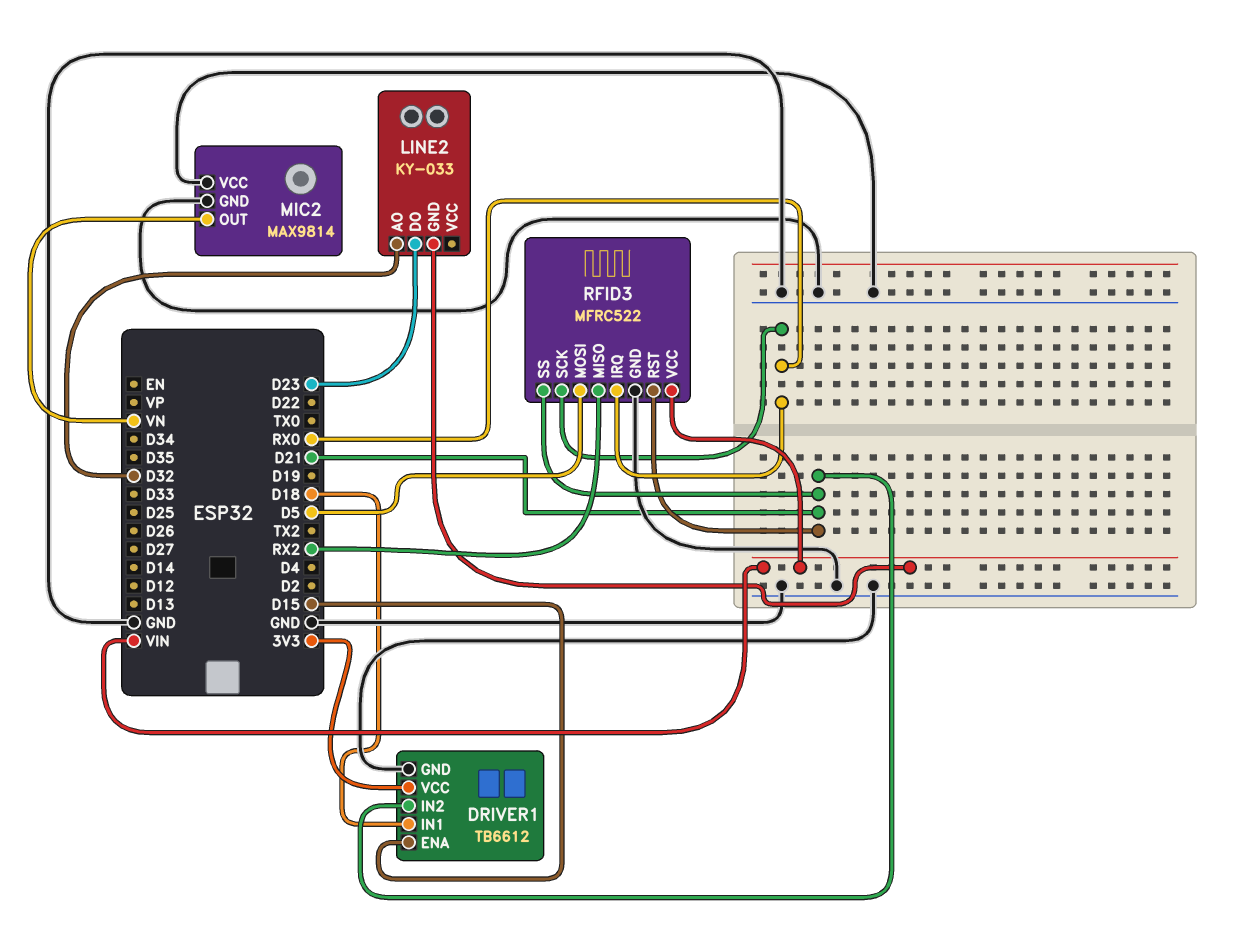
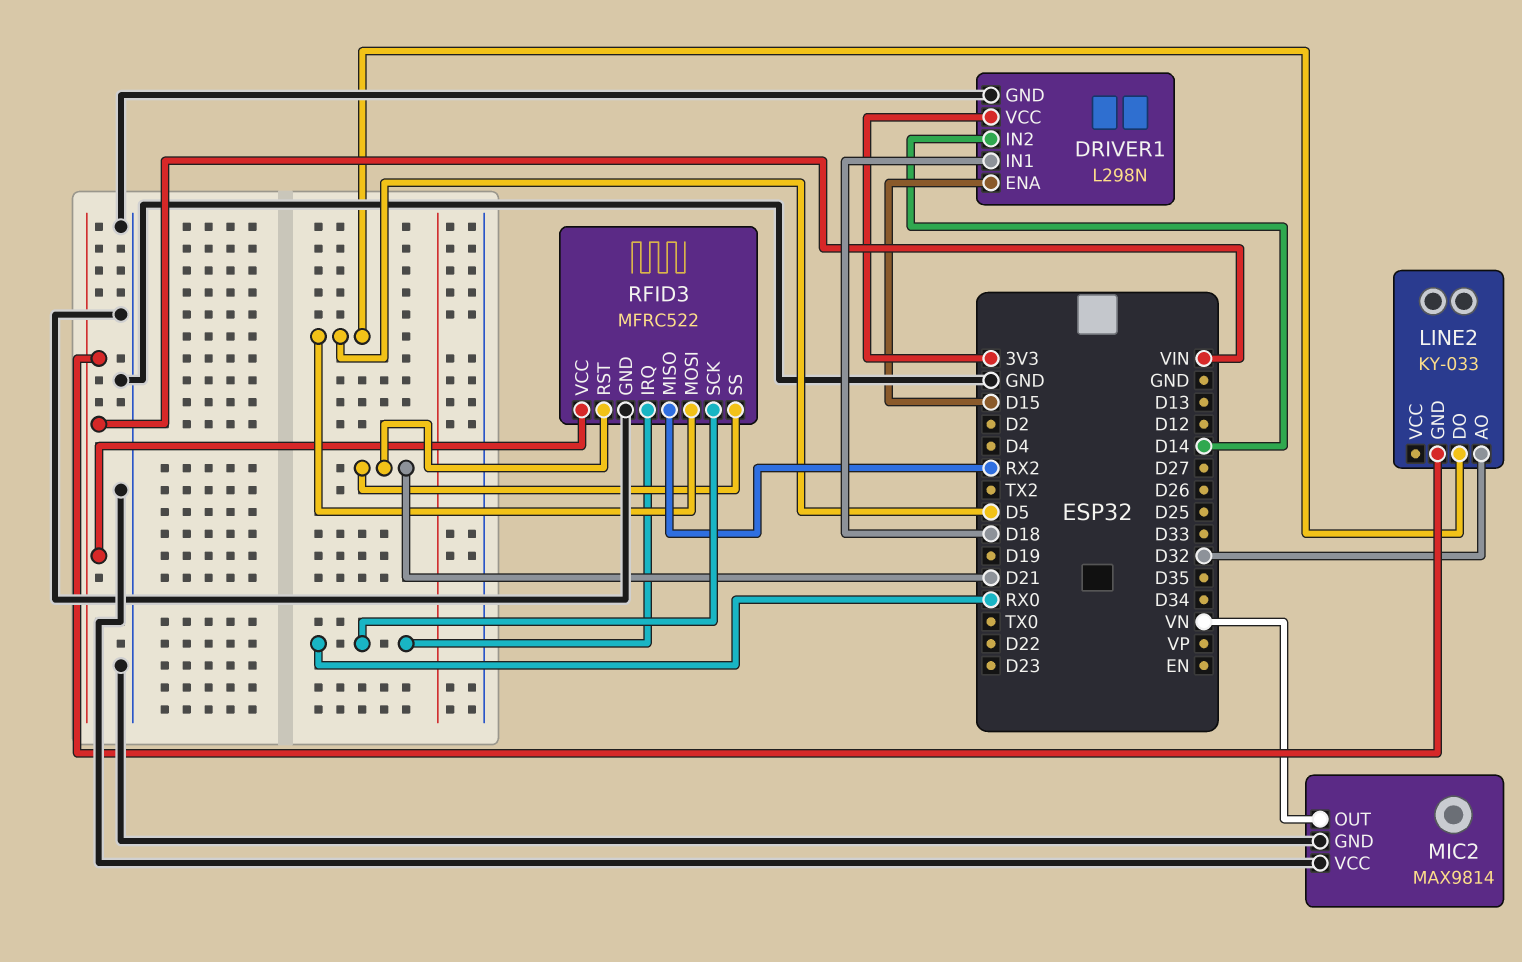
DRIVER1: TB6612 -> L298N
DRIVER1 pin IN2: D21 -> D14
LINE2 pin DO: D23 -> D5

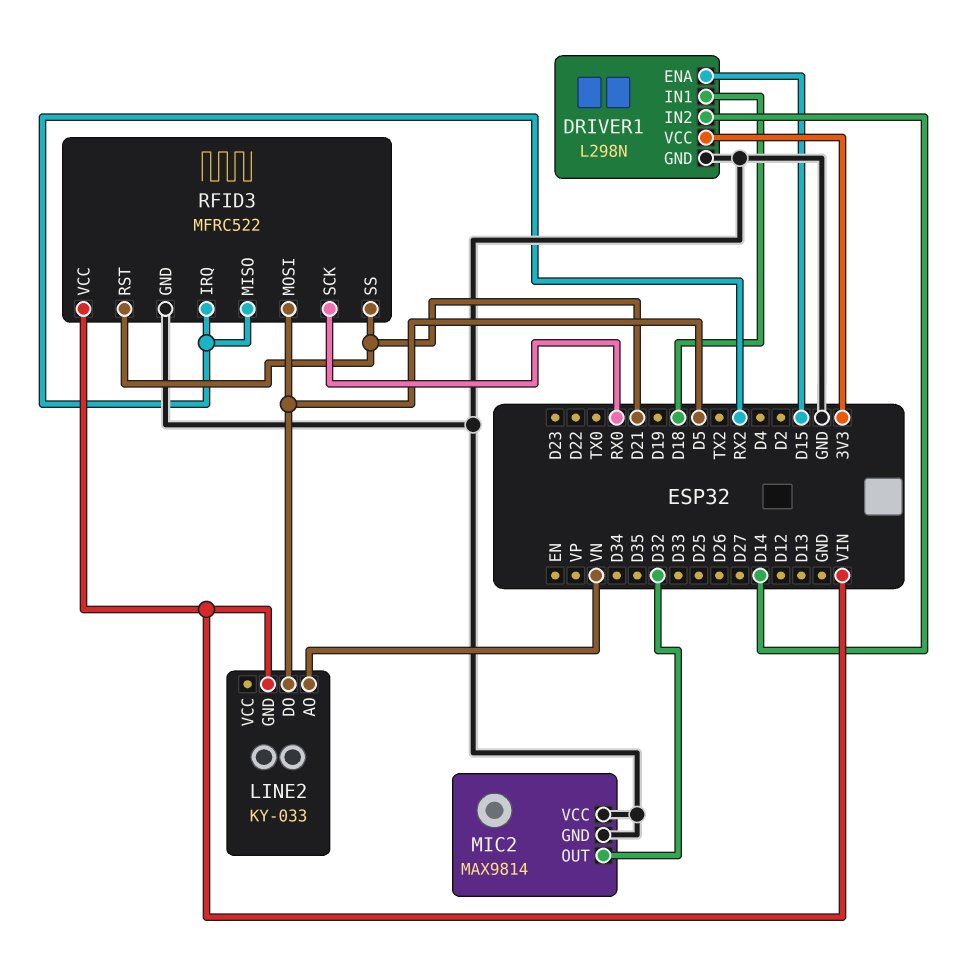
LINE2 pin AO: D32 -> VN
MIC2 pin OUT: VN -> D32
RFID3 pin IRQ: RX0 -> RX2

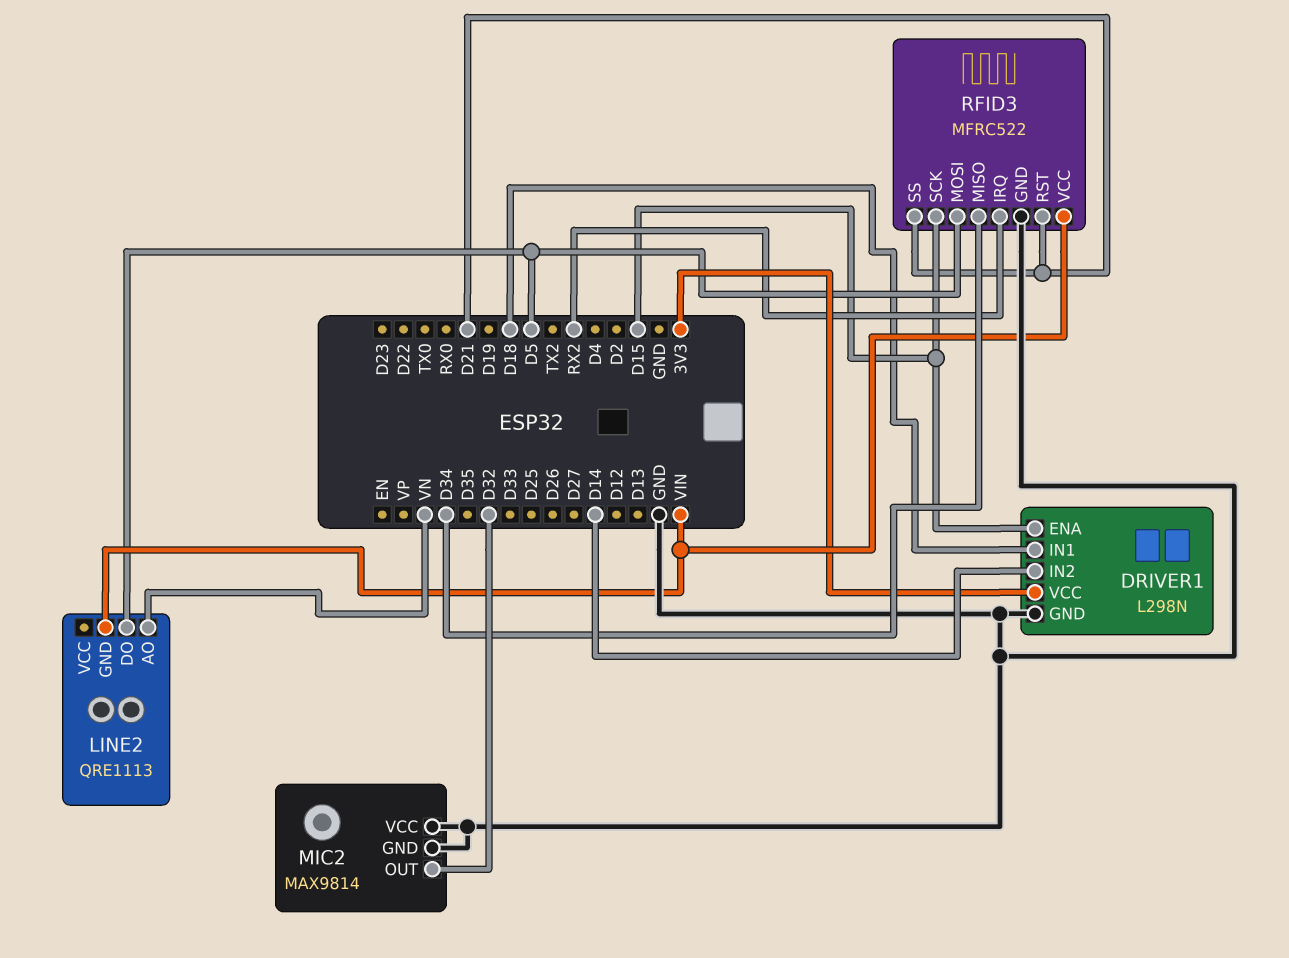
LINE2: KY-033 -> QRE1113
RFID3 pin MISO: RX2 -> D34
RFID3 pin SCK: RX0 -> D15

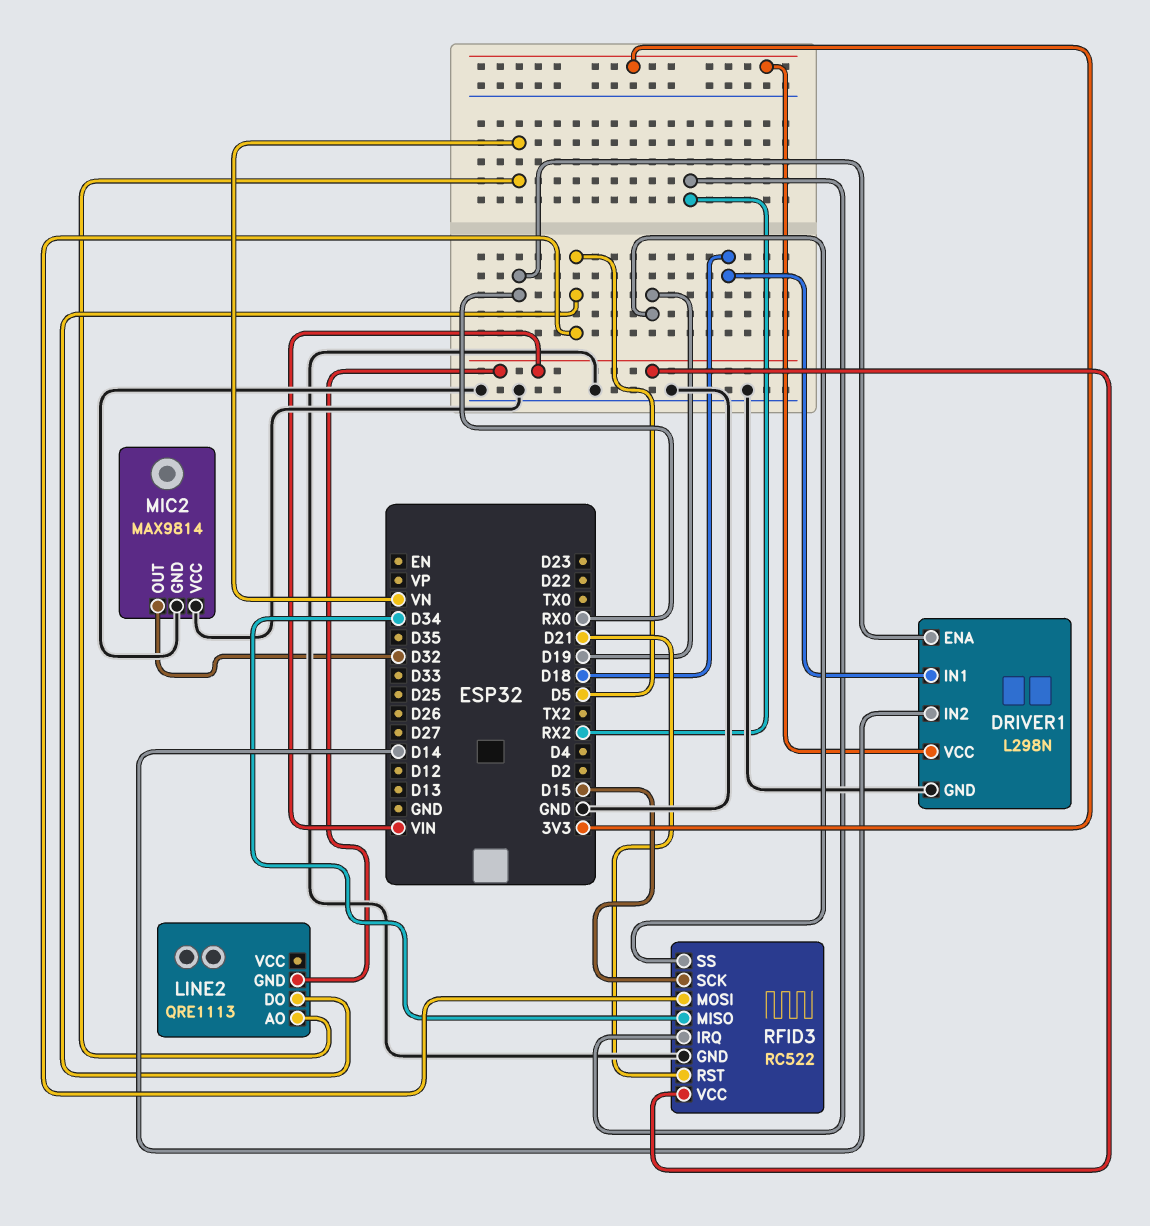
DRIVER1 pin ENA: D15 -> RX0
RFID3: MFRC522 -> RC522
RFID3 pin SS: D21 -> D19

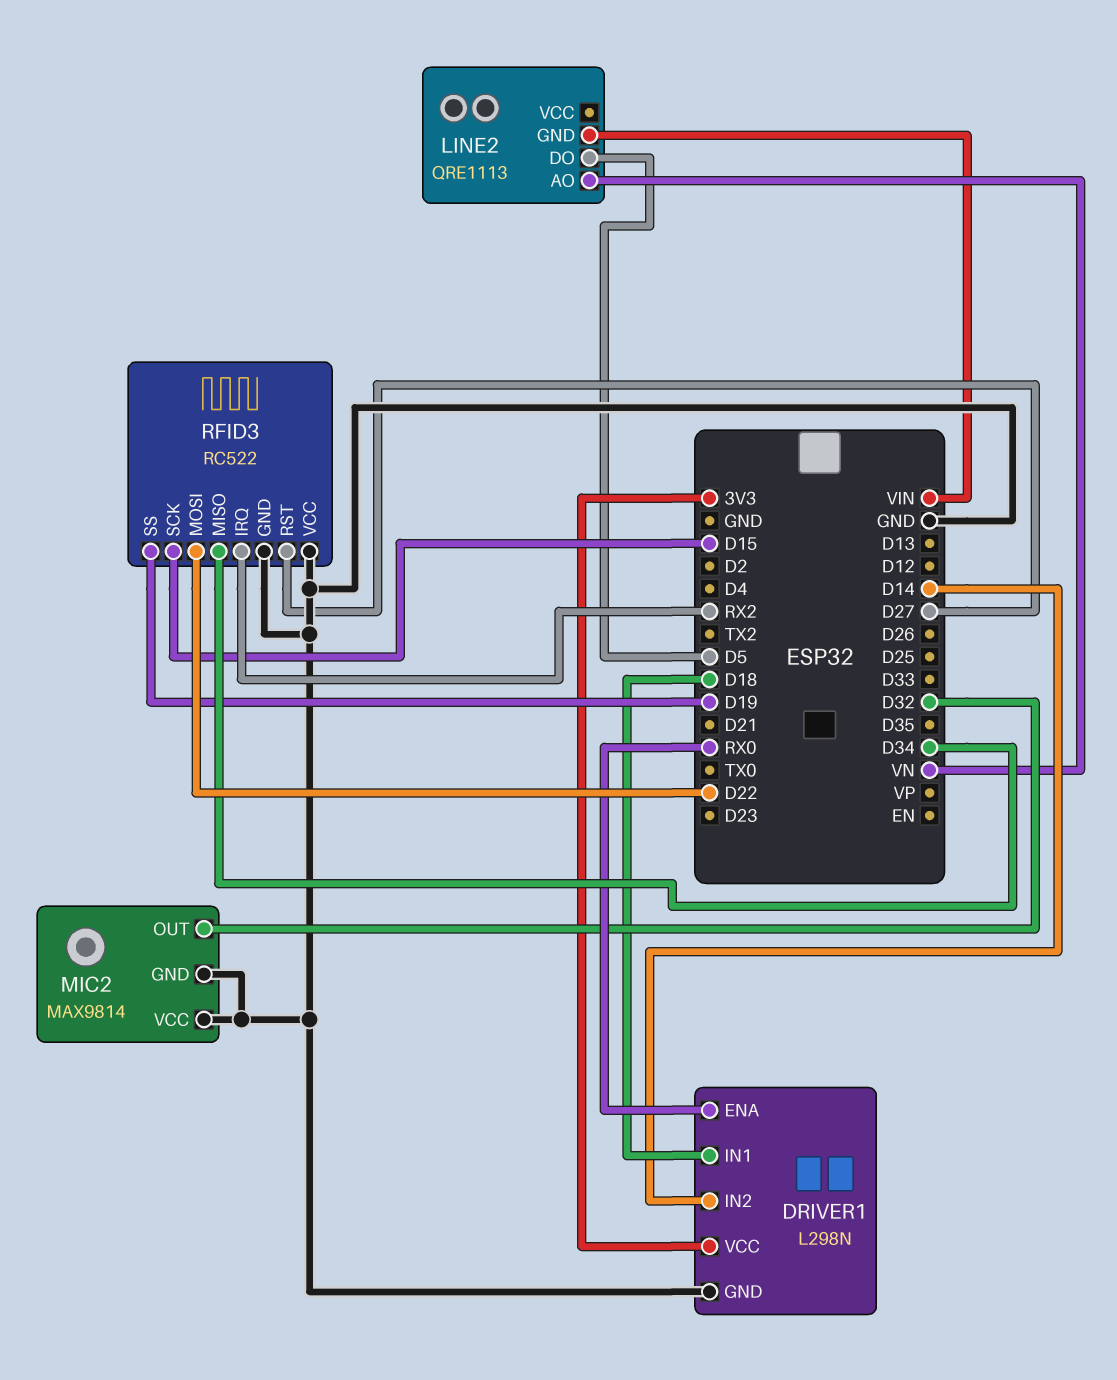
RFID3 pin MOSI: D5 -> D22
RFID3 pin RST: D21 -> D27
RFID3 pin VCC: VIN -> GND

